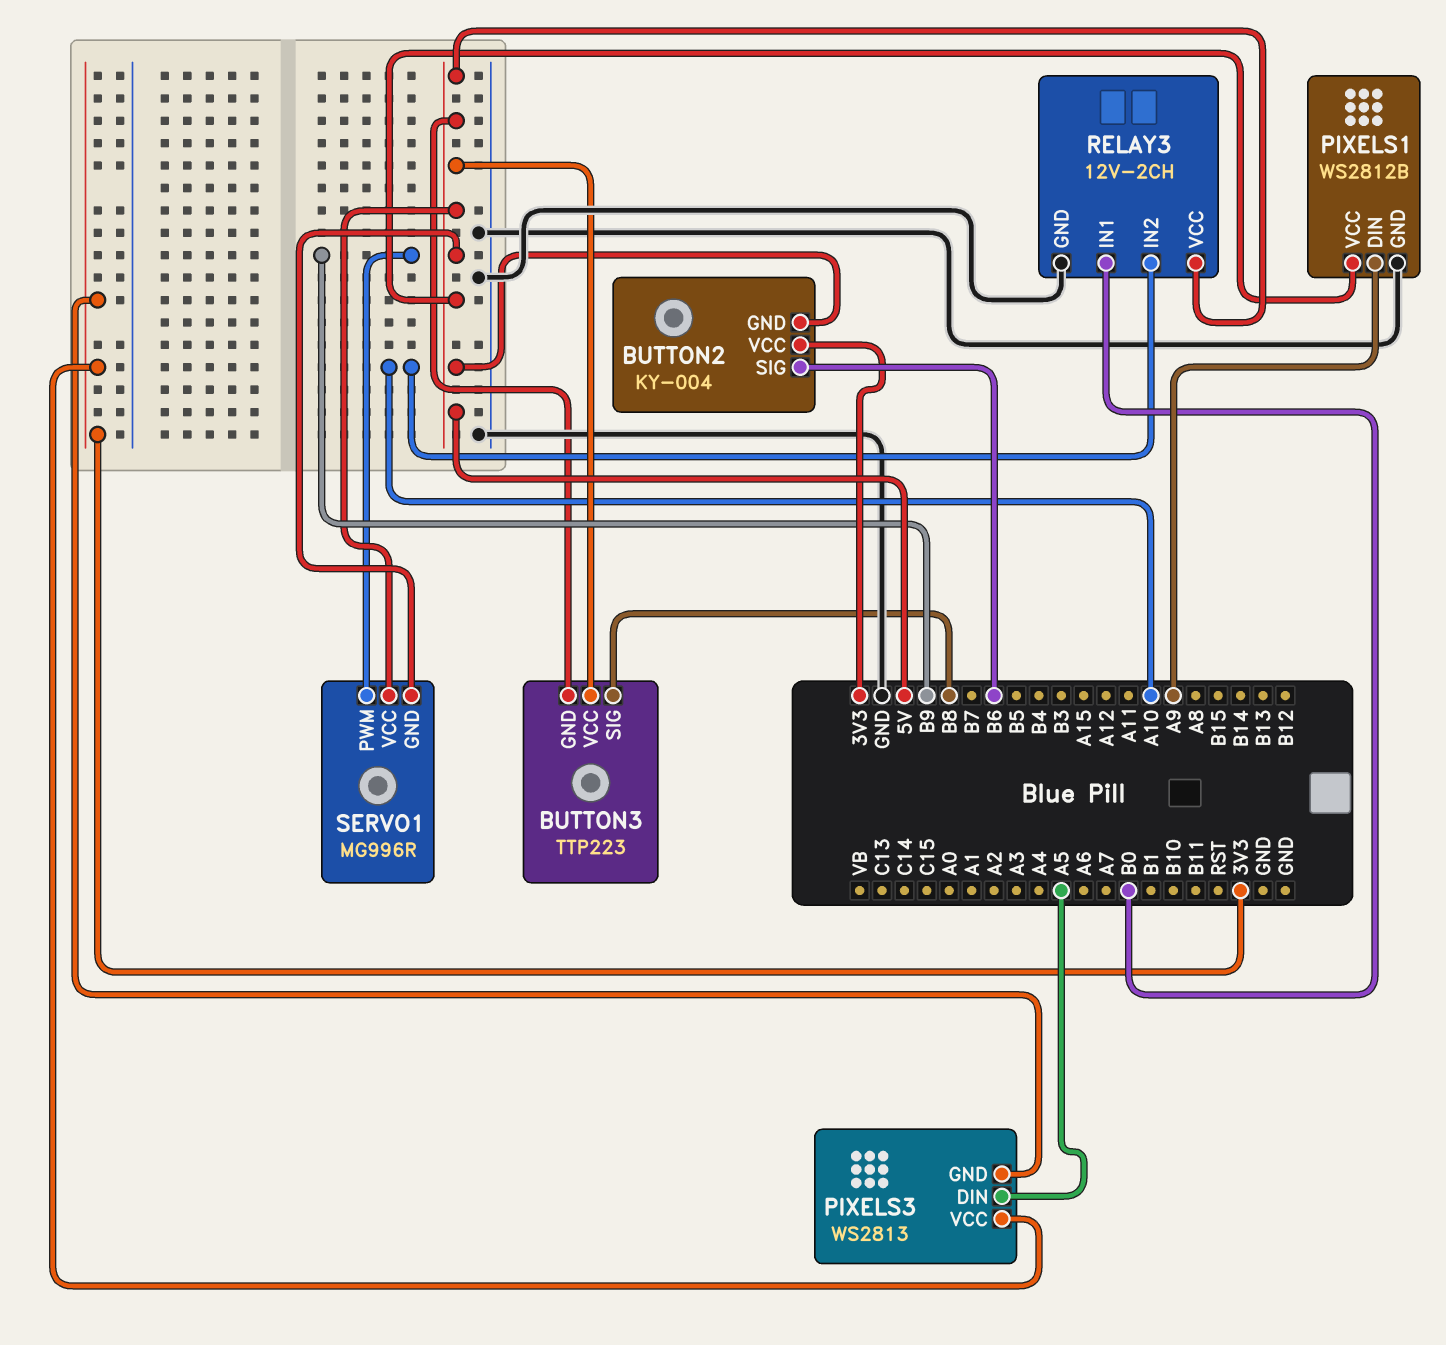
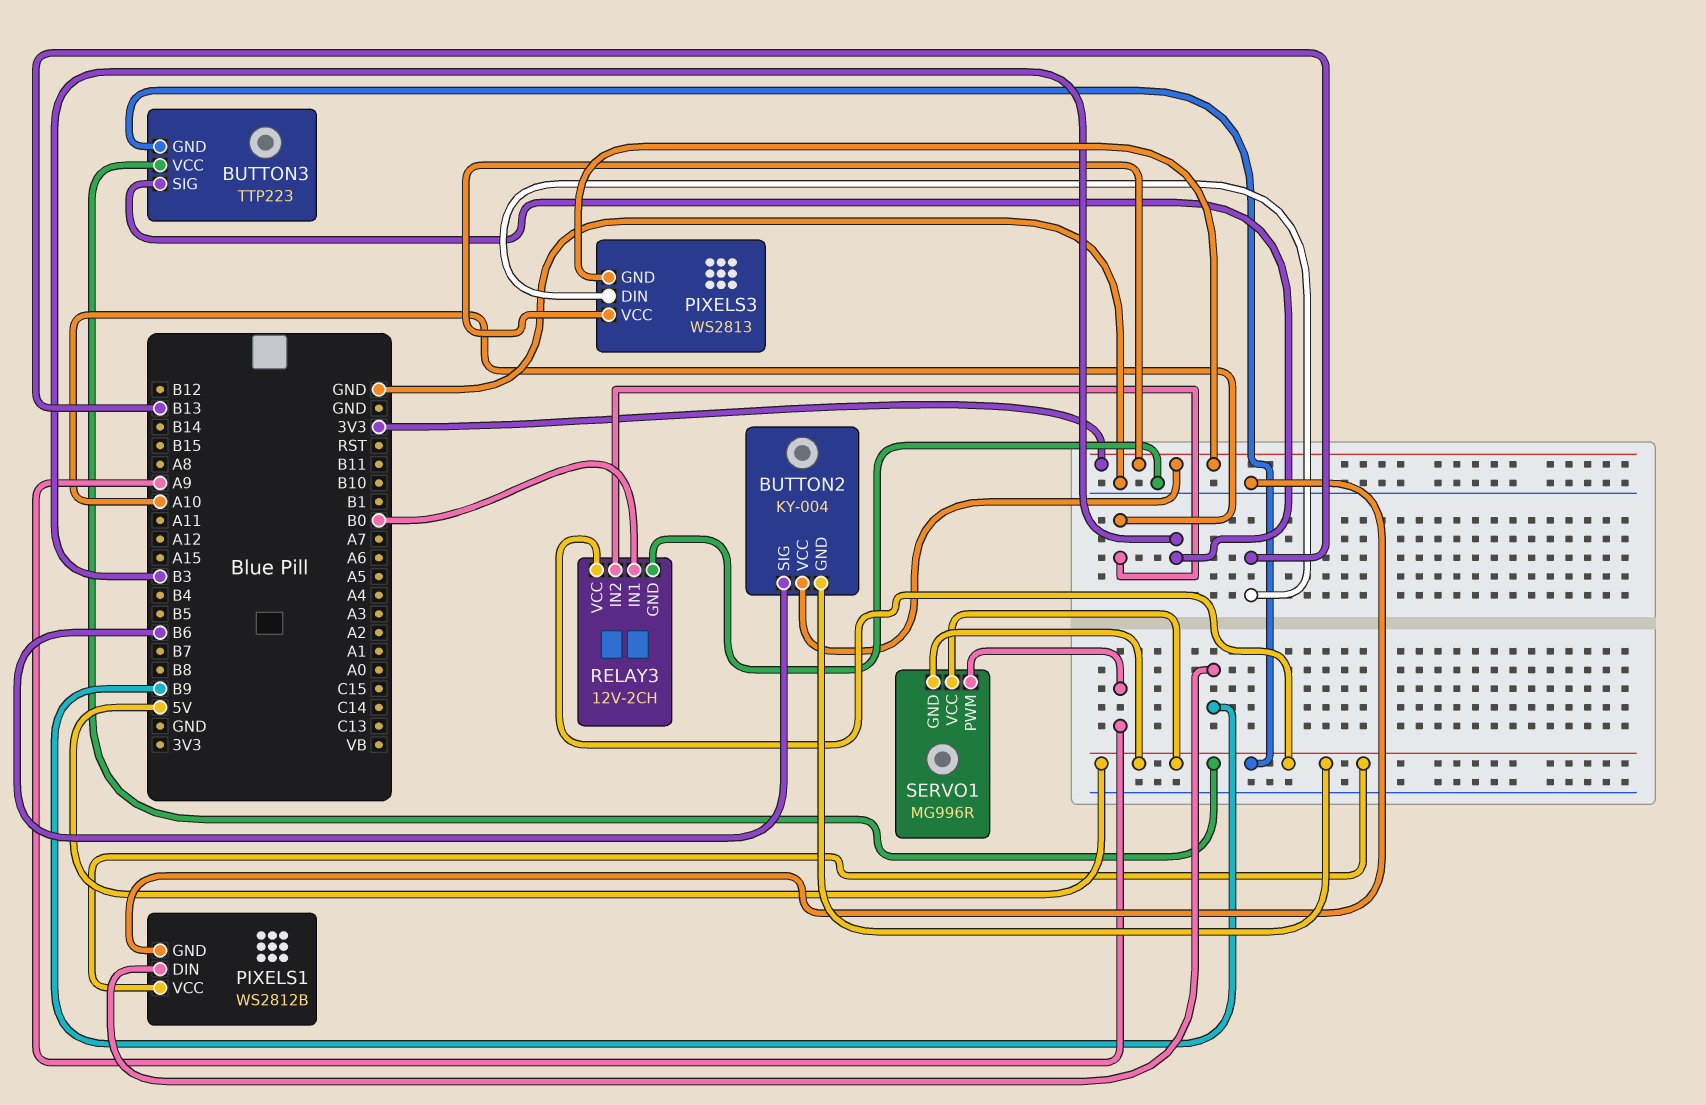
BUTTON3 pin SIG: B8 -> B3
PIXELS1 pin DIN: A9 -> B9
PIXELS3 pin DIN: A5 -> B13
SERVO1 pin PWM: B9 -> A9

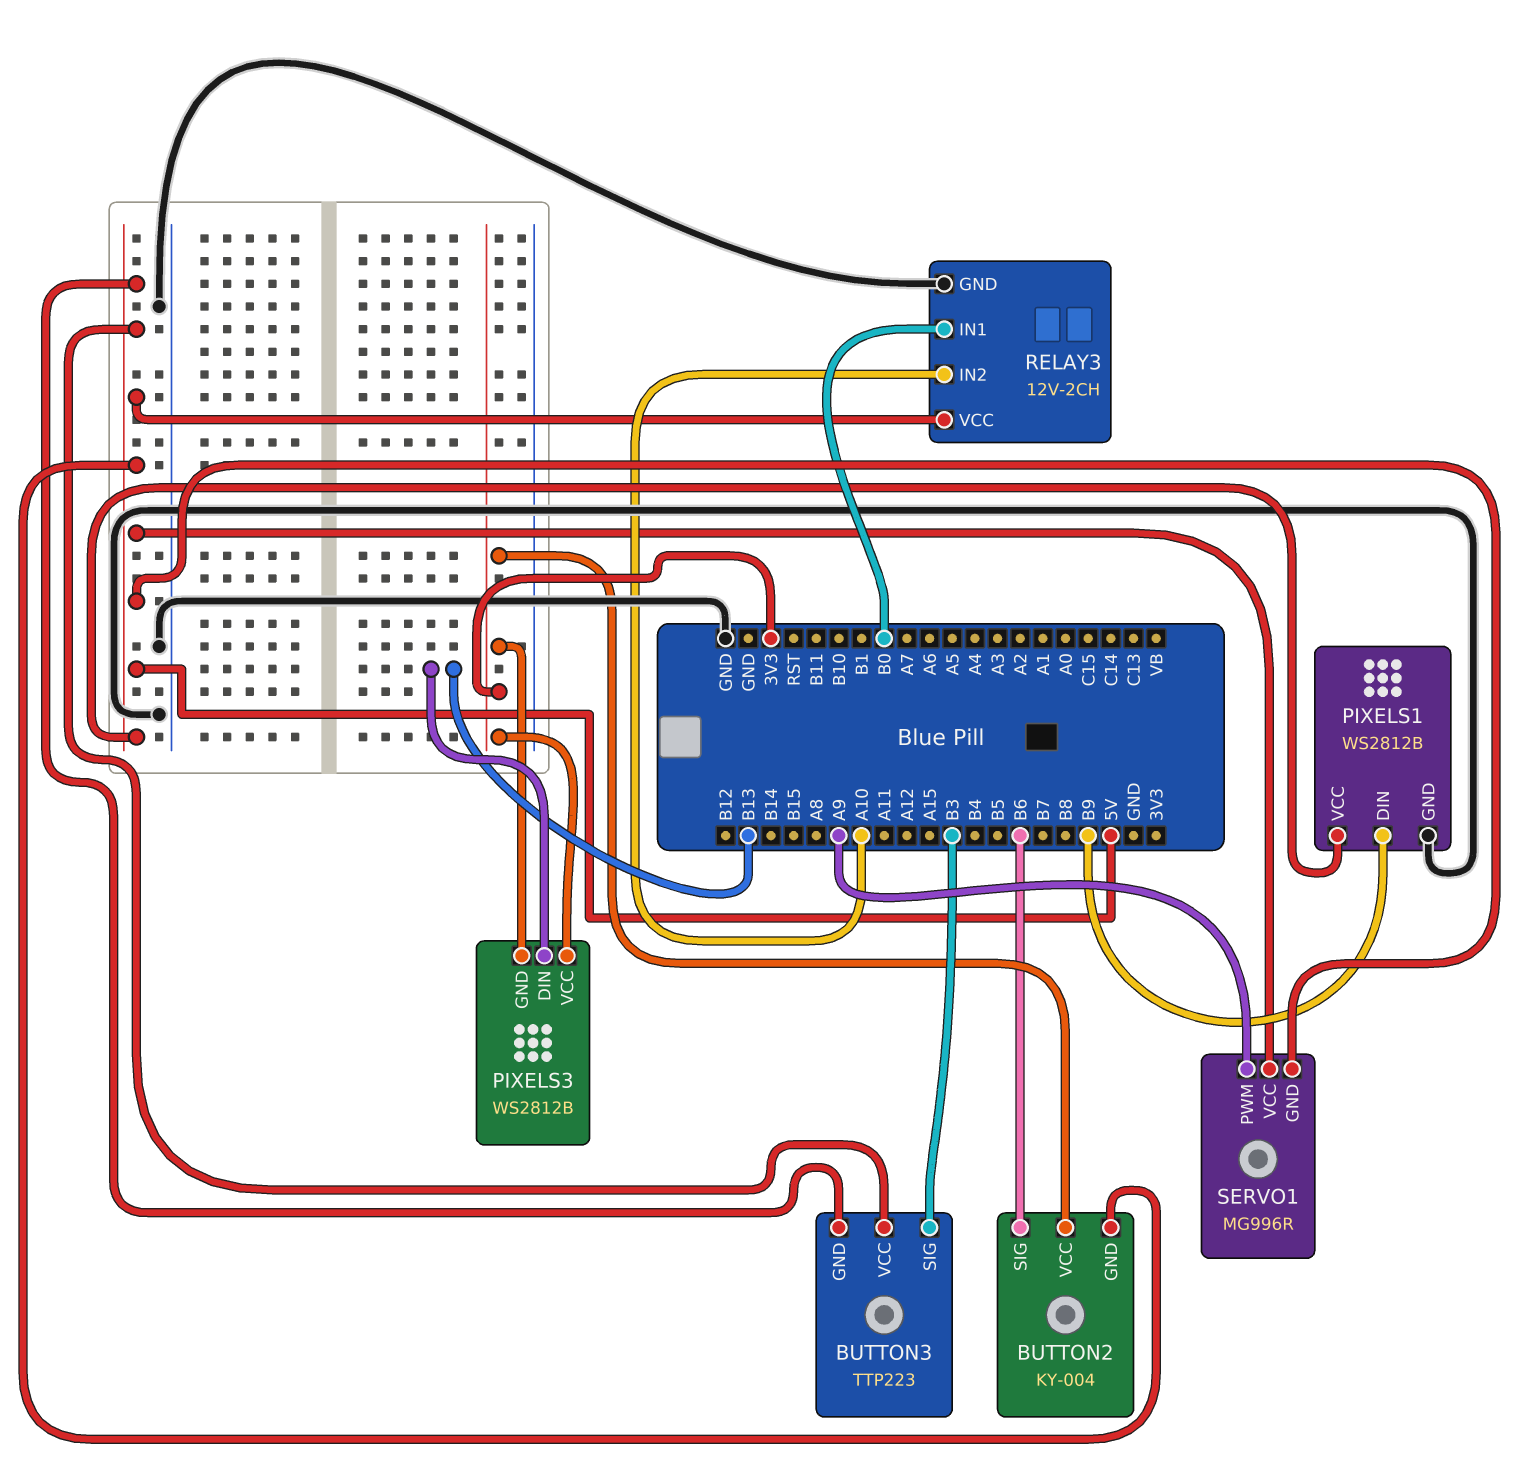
PIXELS3: WS2813 -> WS2812B

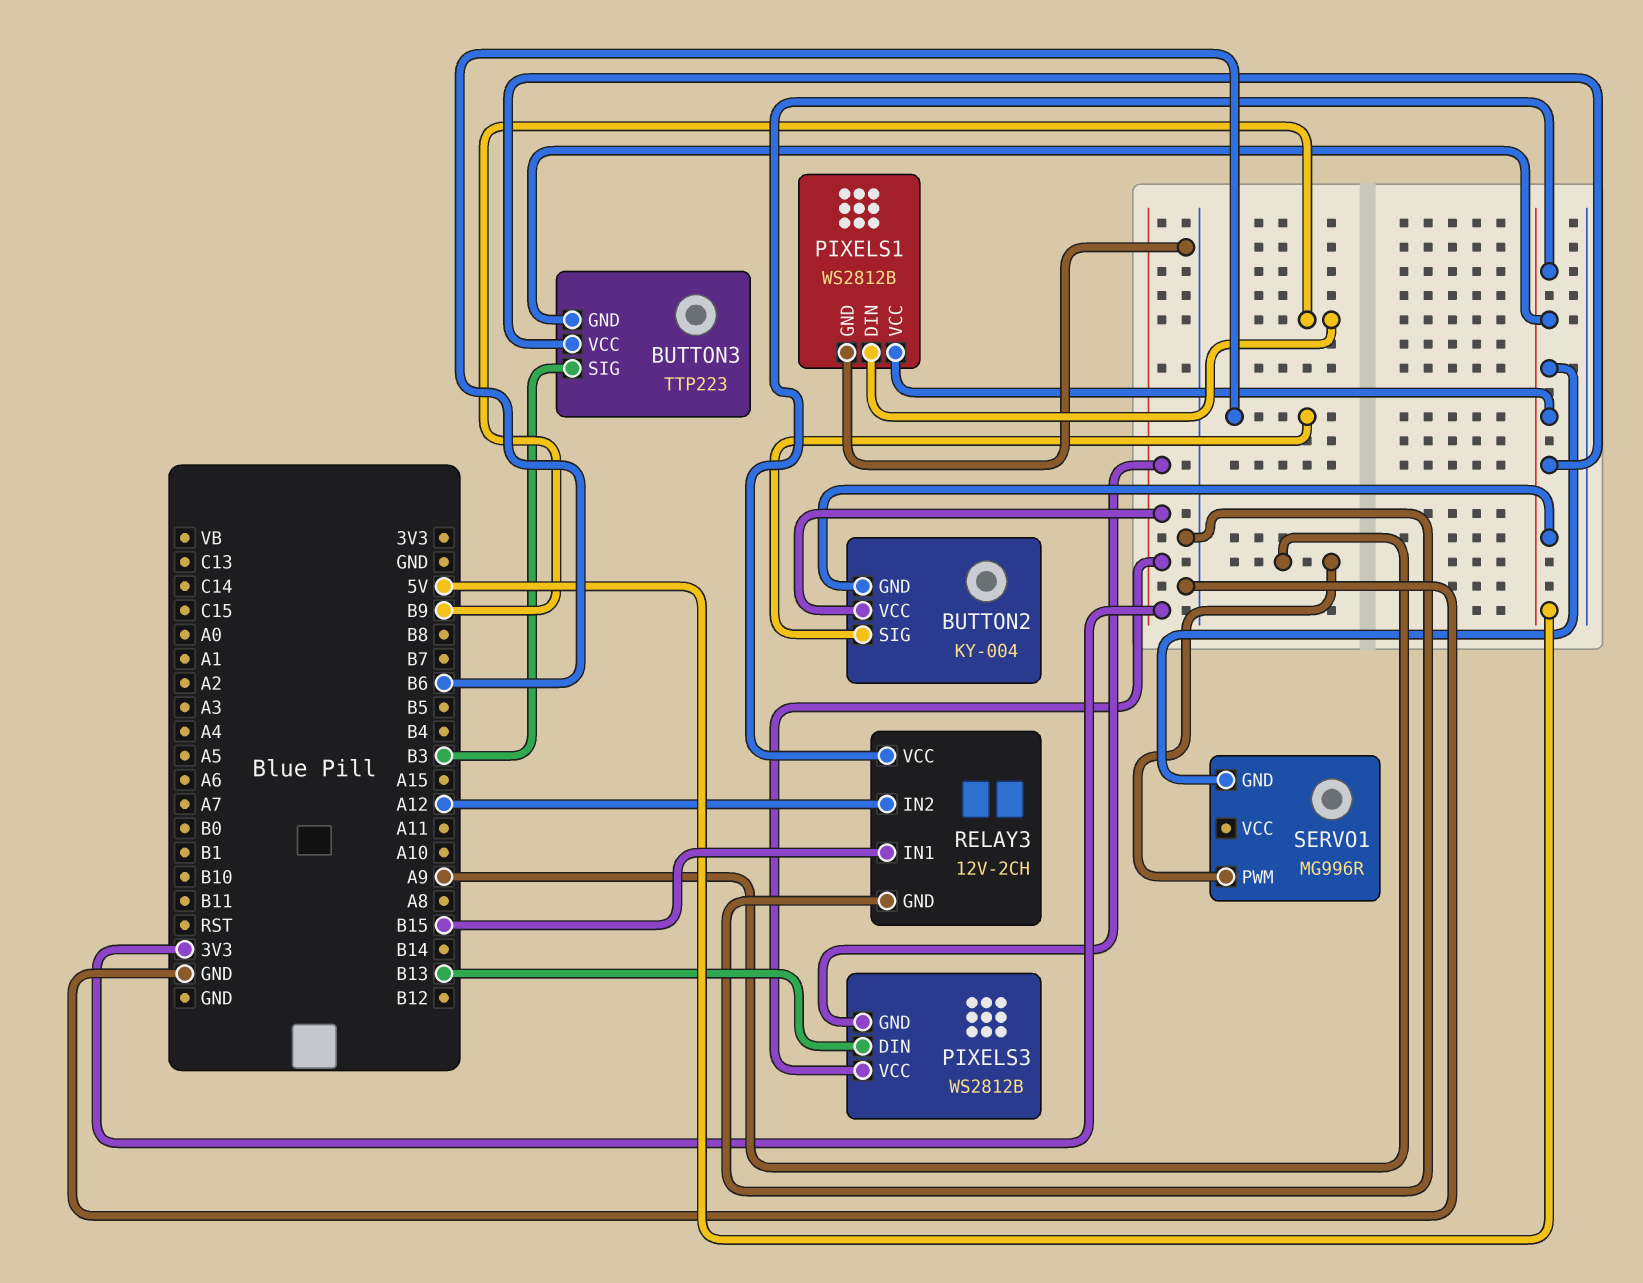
RELAY3 pin IN1: B0 -> B15
RELAY3 pin IN2: A10 -> A12
SERVO1 pin VCC: 5V -> none

